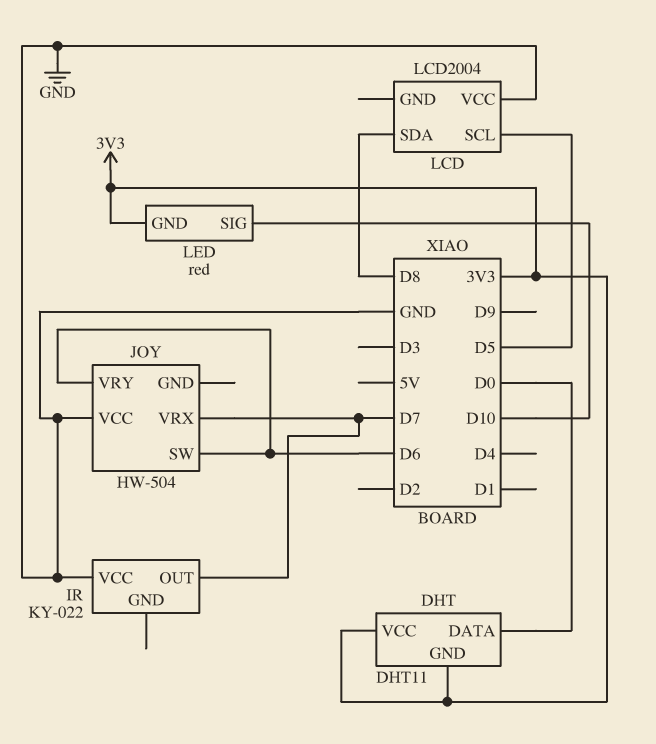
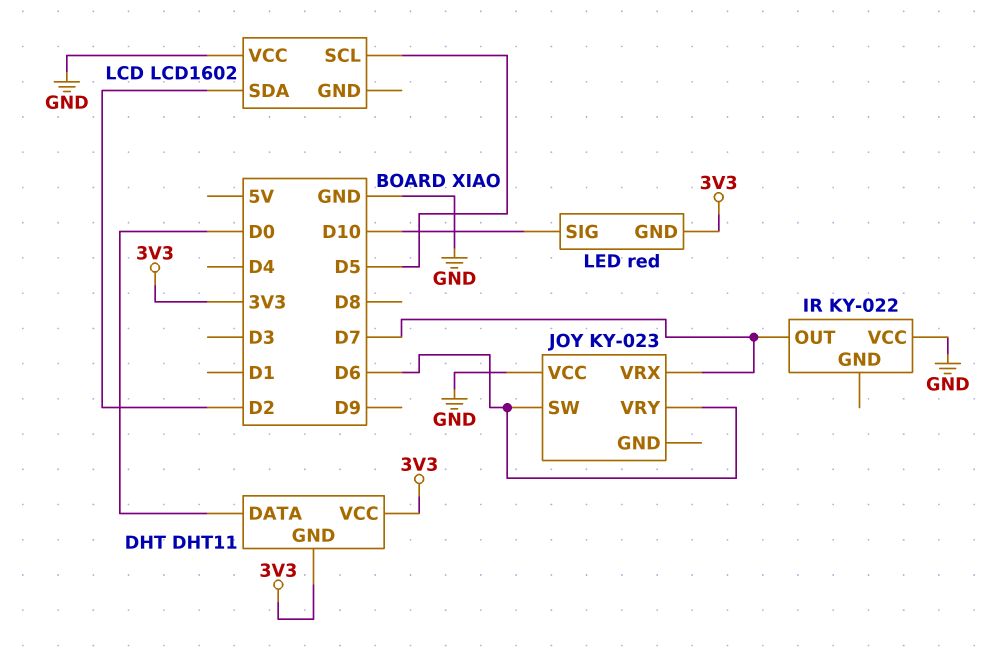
JOY: HW-504 -> KY-023
LCD: LCD2004 -> LCD1602
LCD pin SDA: D8 -> D2

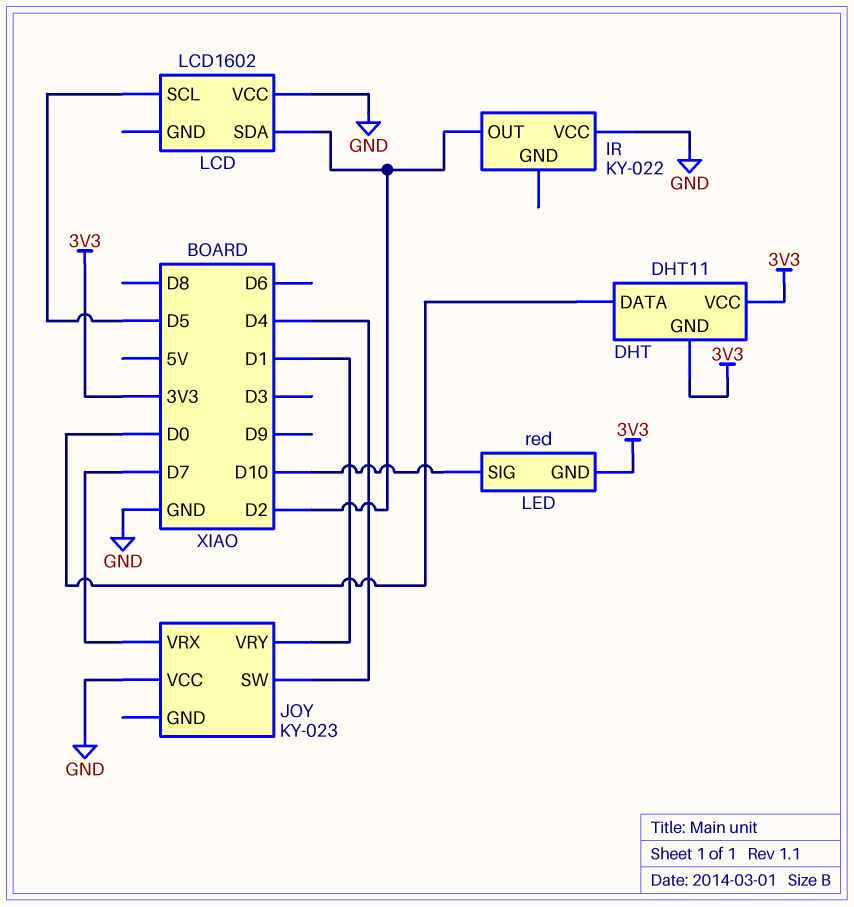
IR pin OUT: D7 -> D2
JOY pin SW: D6 -> D4
JOY pin VRY: D6 -> D1

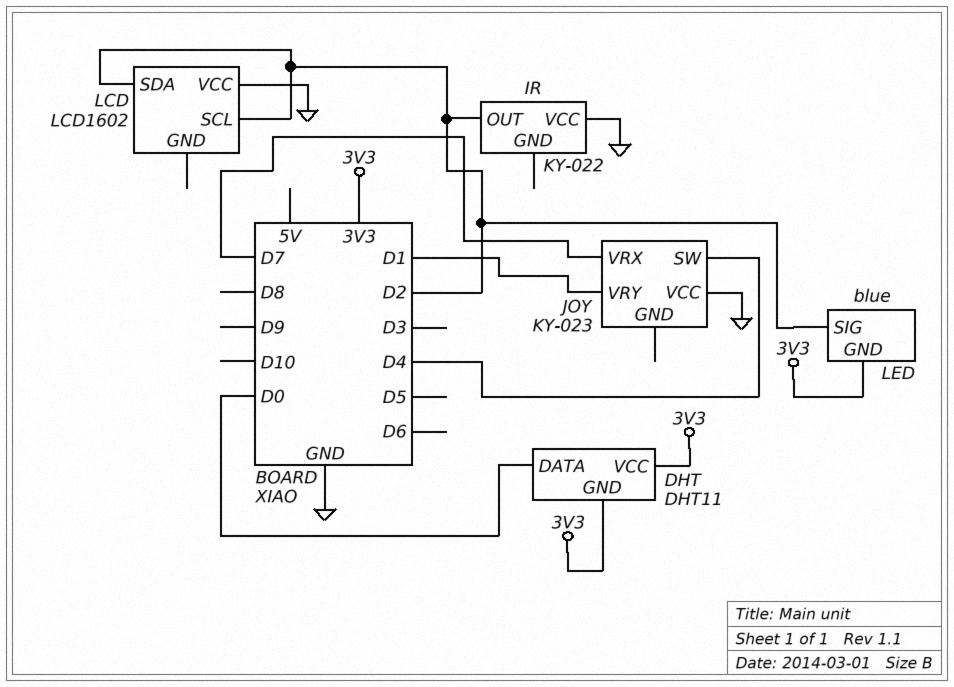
LCD pin SCL: D5 -> D2
LED: red -> blue
LED pin SIG: D10 -> D2

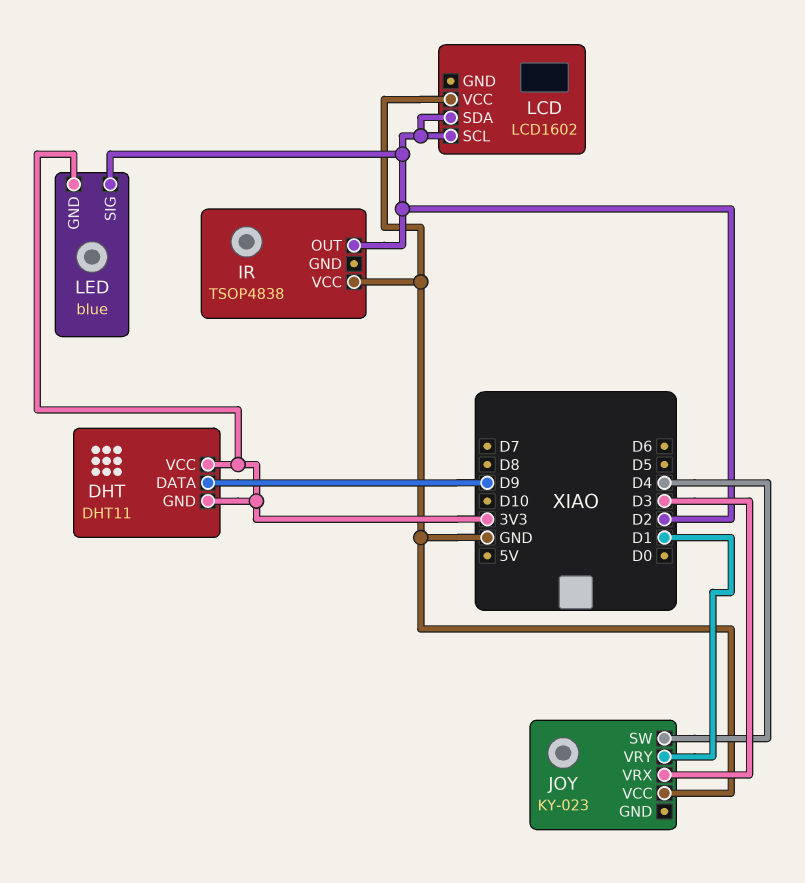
DHT pin DATA: D0 -> D9
IR: KY-022 -> TSOP4838
JOY pin VRX: D7 -> D3

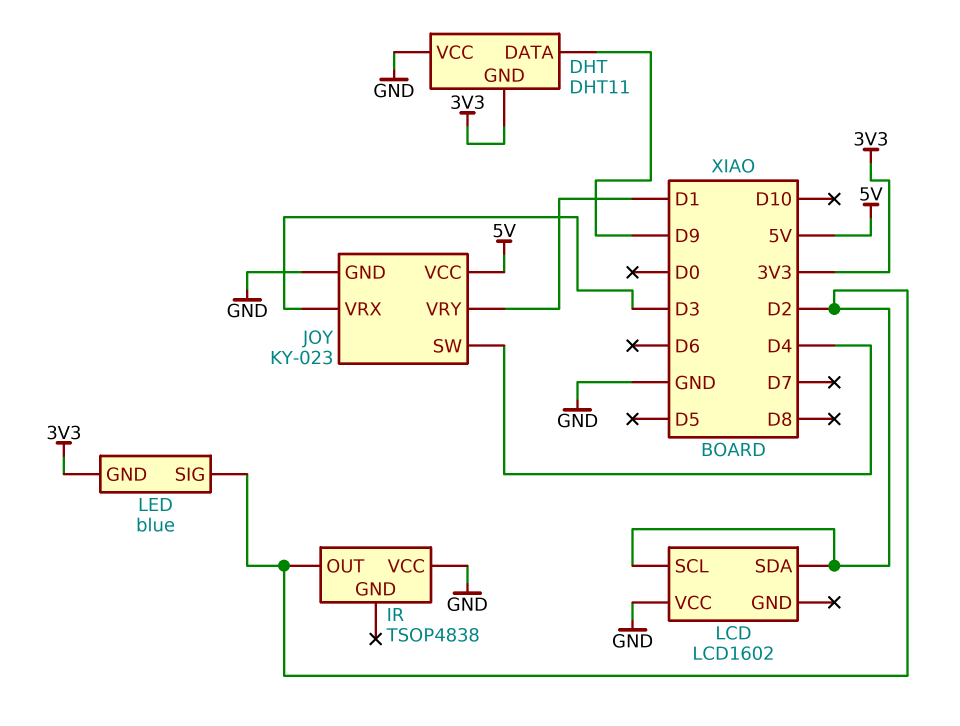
DHT pin VCC: 3V3 -> GND
JOY pin GND: none -> GND
JOY pin VCC: GND -> 5V

